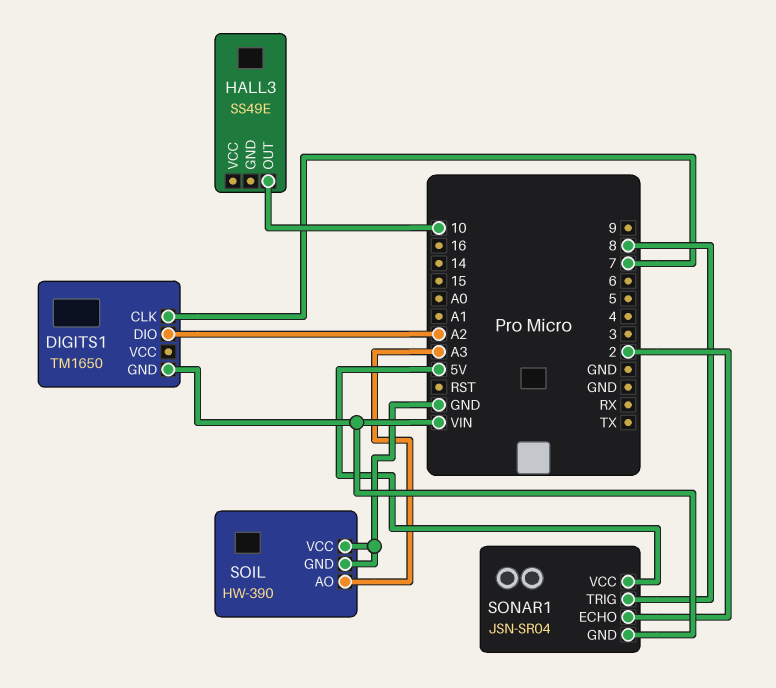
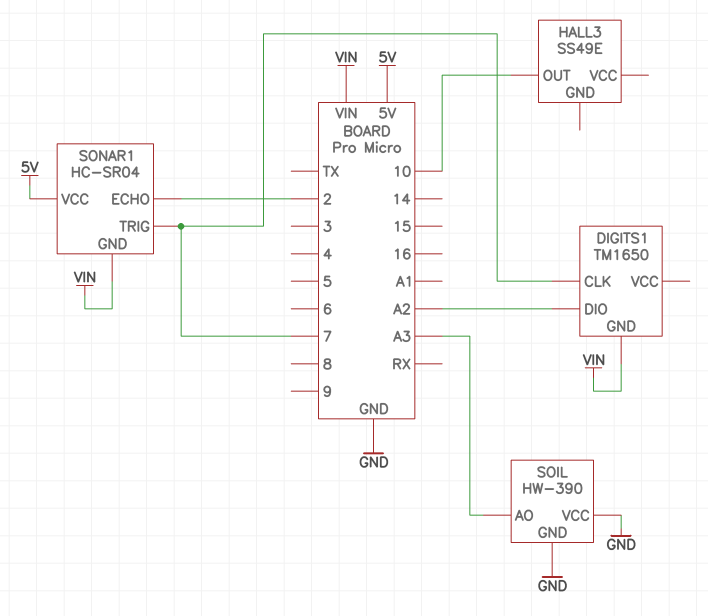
SONAR1: JSN-SR04 -> HC-SR04
SONAR1 pin TRIG: 8 -> 7

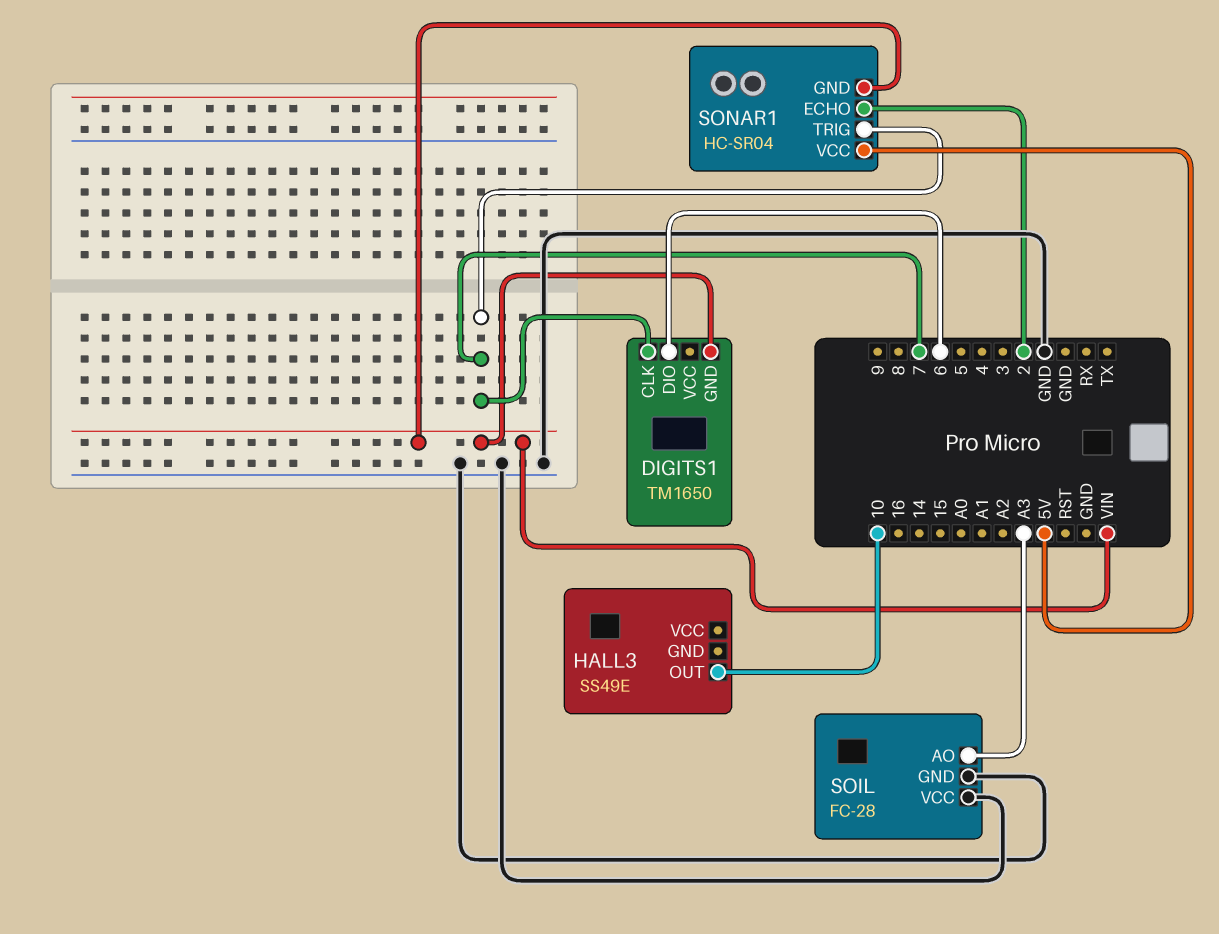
DIGITS1 pin DIO: A2 -> 6
SOIL: HW-390 -> FC-28

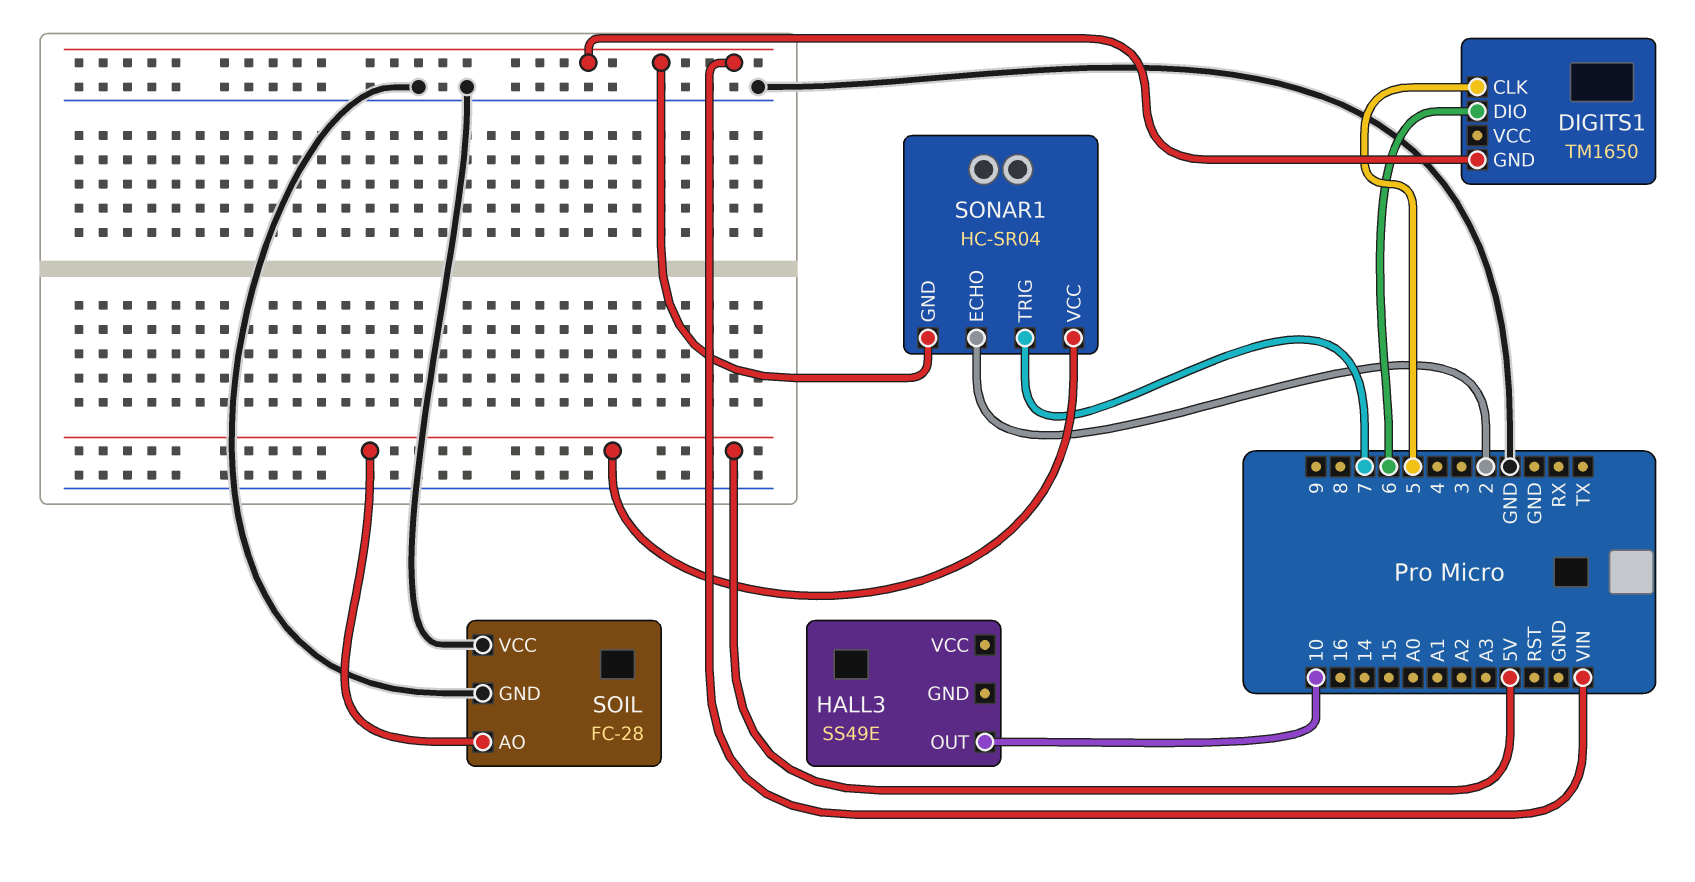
DIGITS1 pin CLK: 7 -> 5
SOIL pin AO: A3 -> 5V

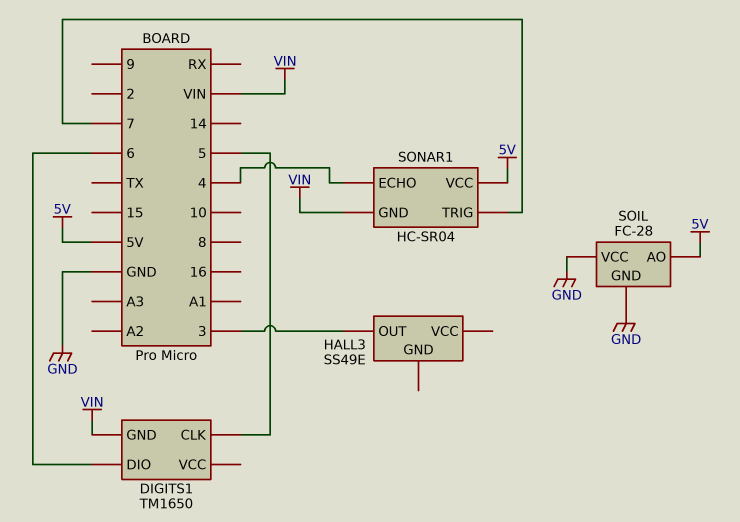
HALL3 pin OUT: 10 -> 3
SONAR1 pin ECHO: 2 -> 4

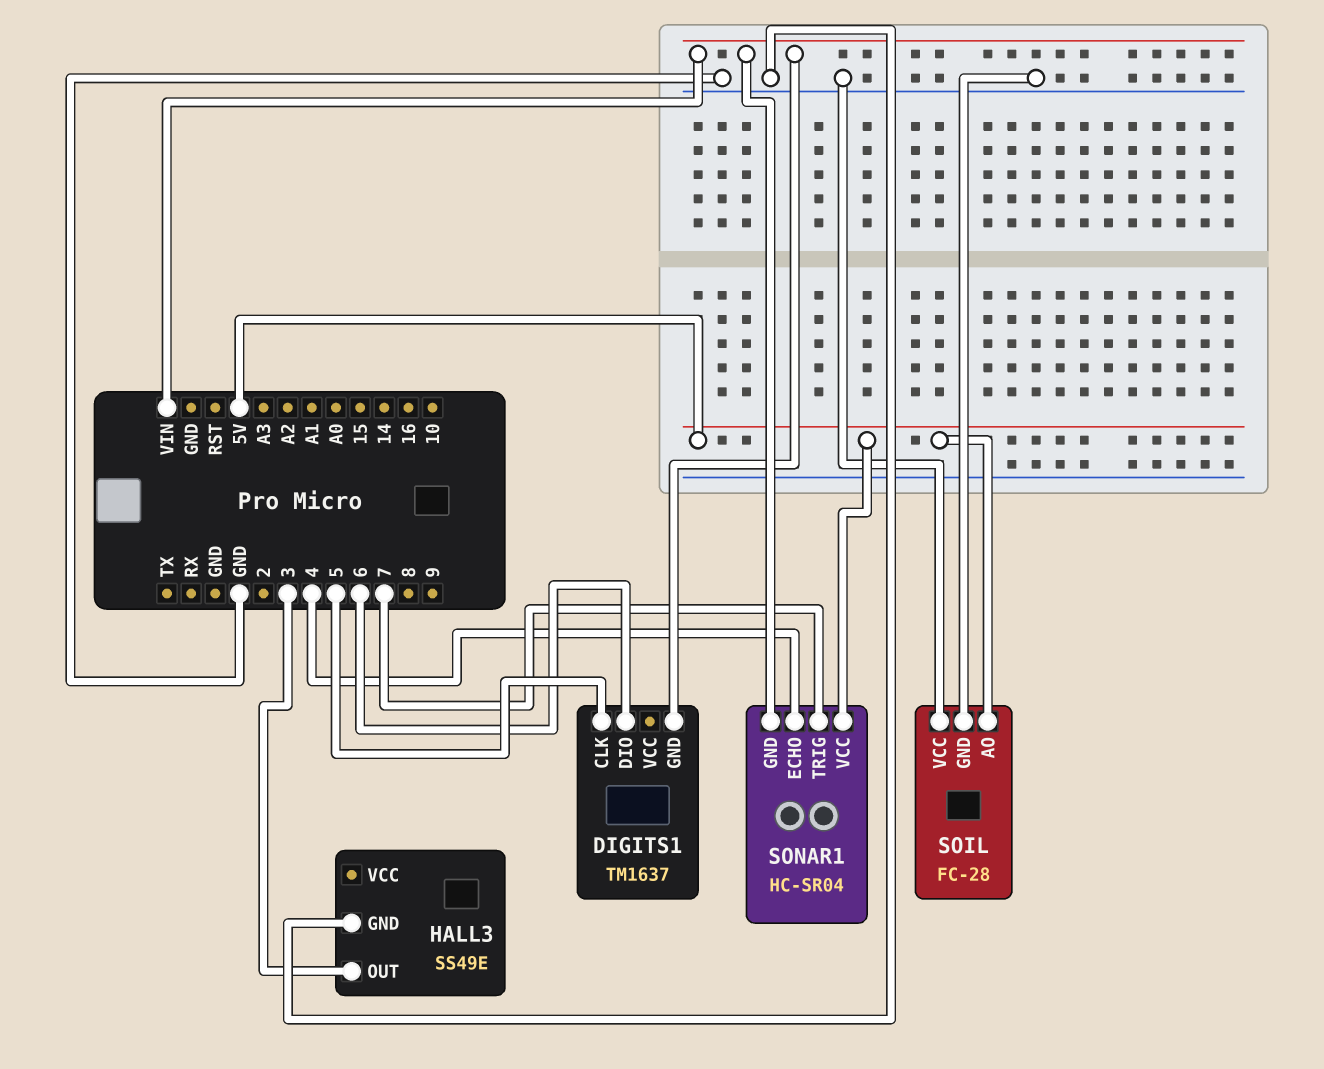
DIGITS1: TM1650 -> TM1637
HALL3 pin GND: none -> GND

